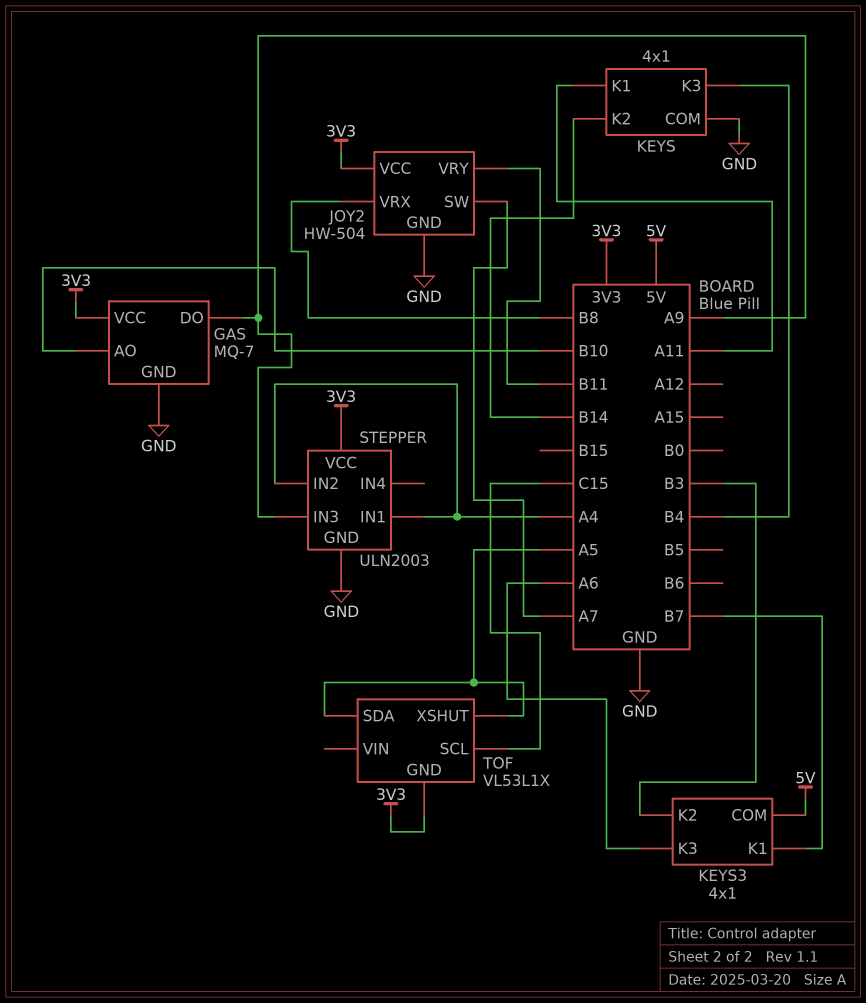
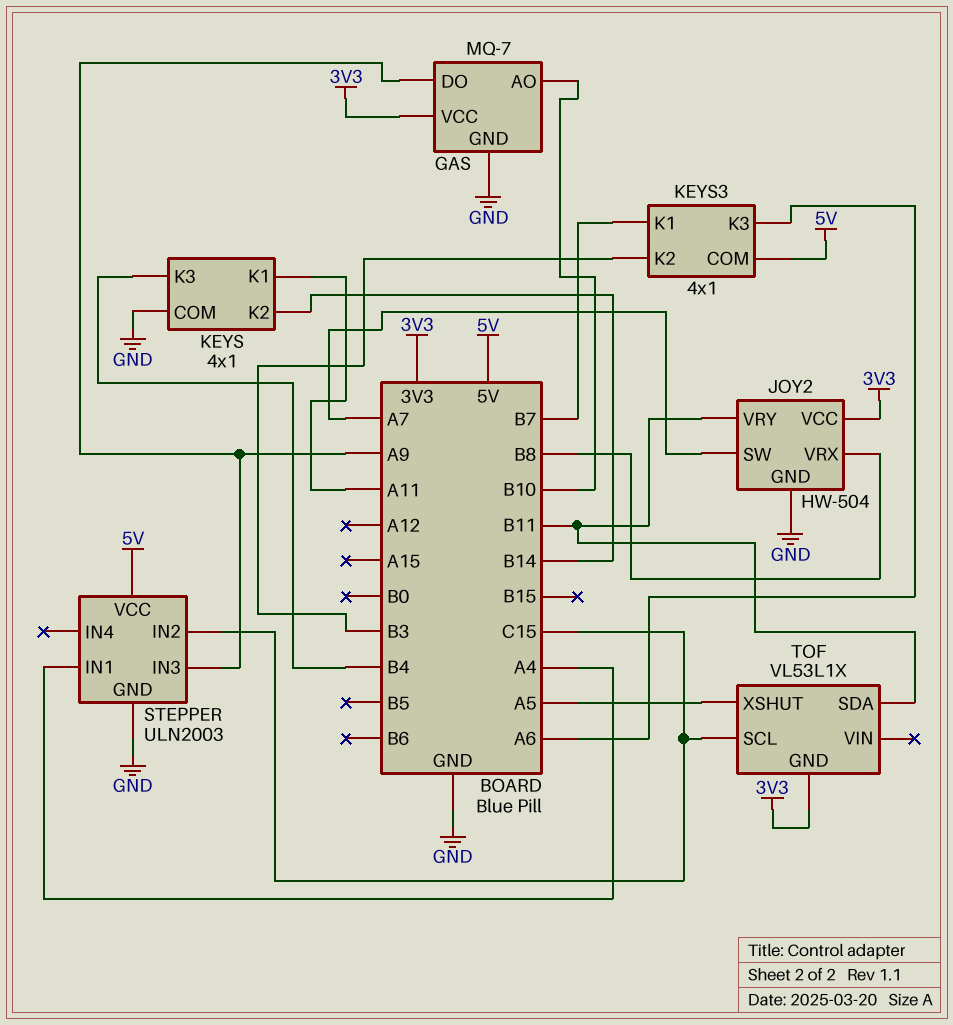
STEPPER pin IN2: A4 -> C15
STEPPER pin VCC: 3V3 -> 5V
TOF pin SDA: A5 -> B11

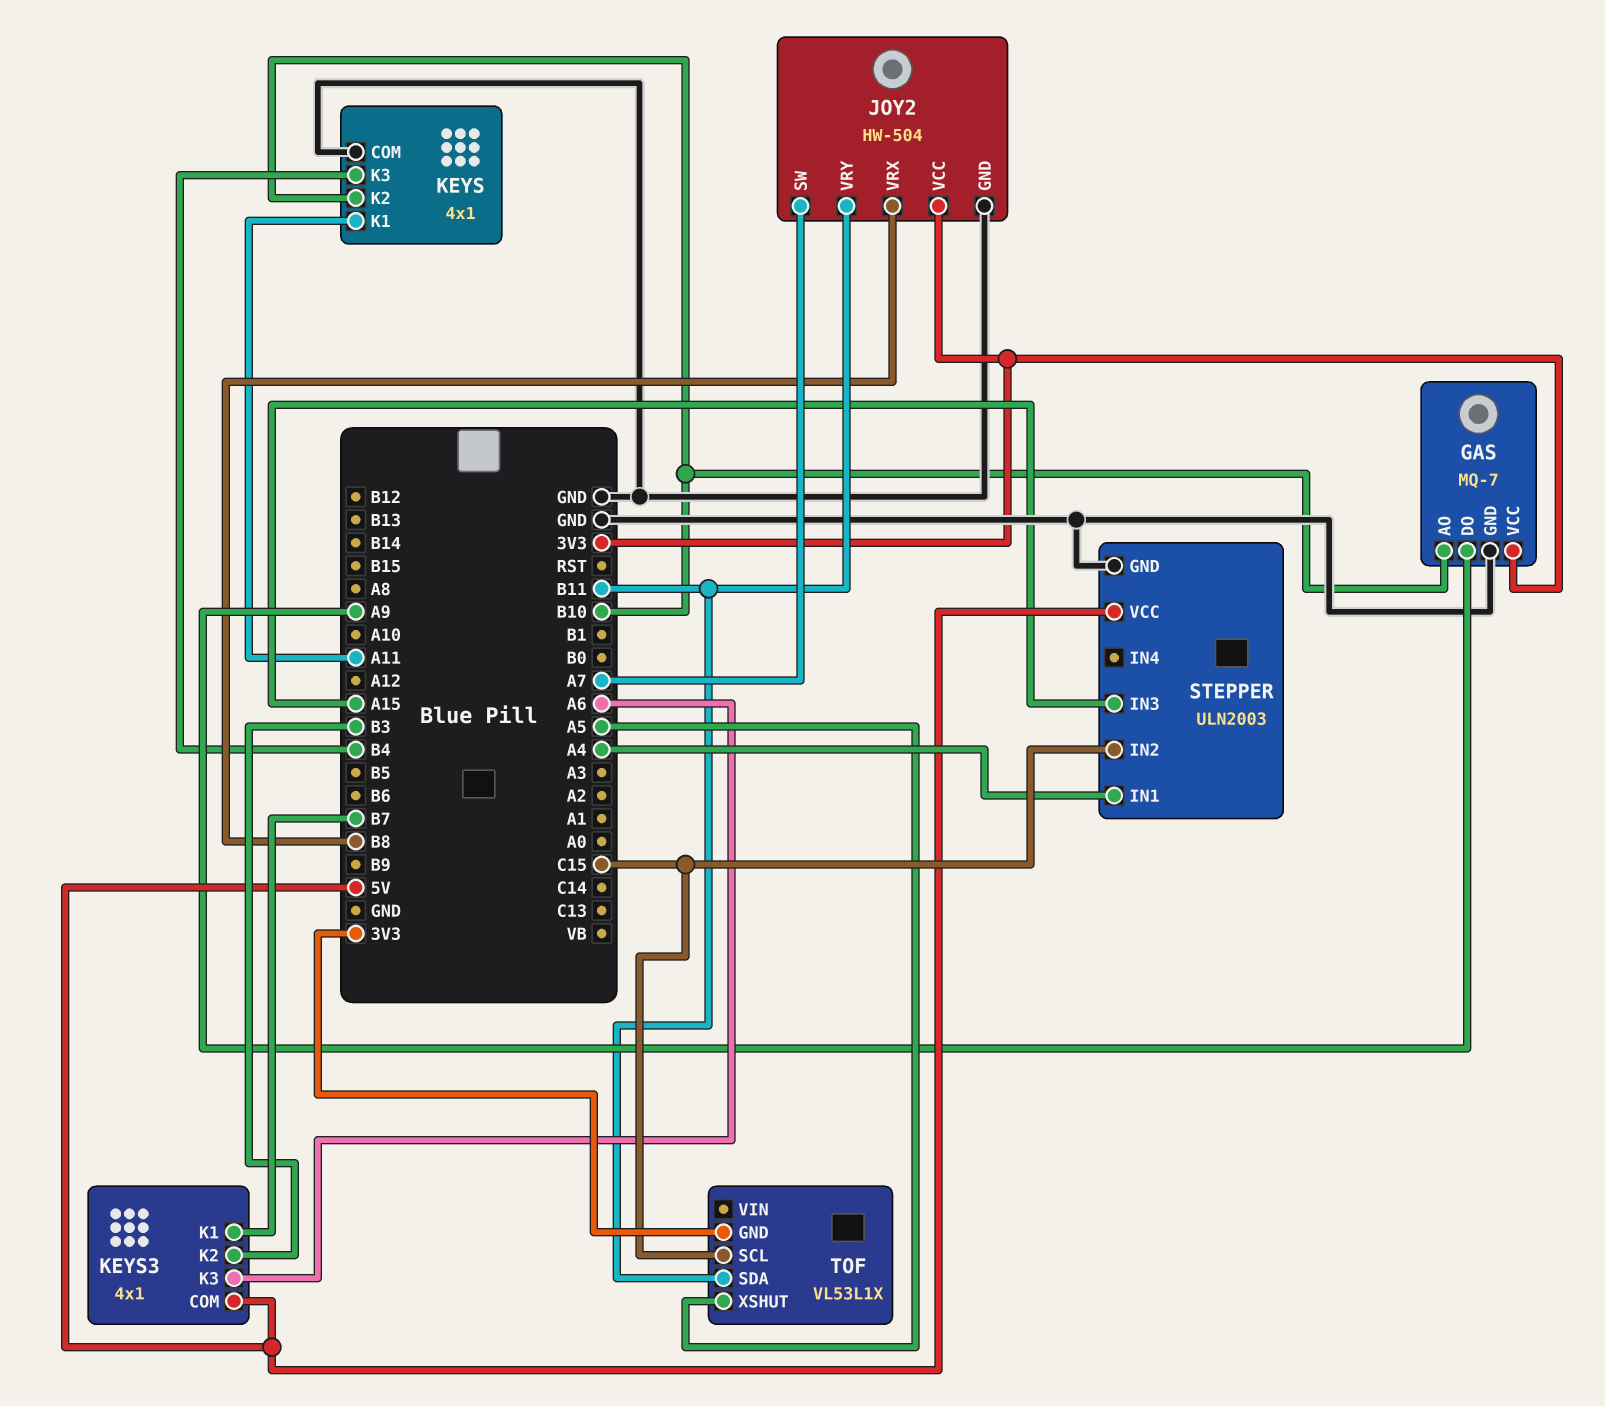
KEYS pin K2: B14 -> B10
STEPPER pin IN3: A9 -> A15

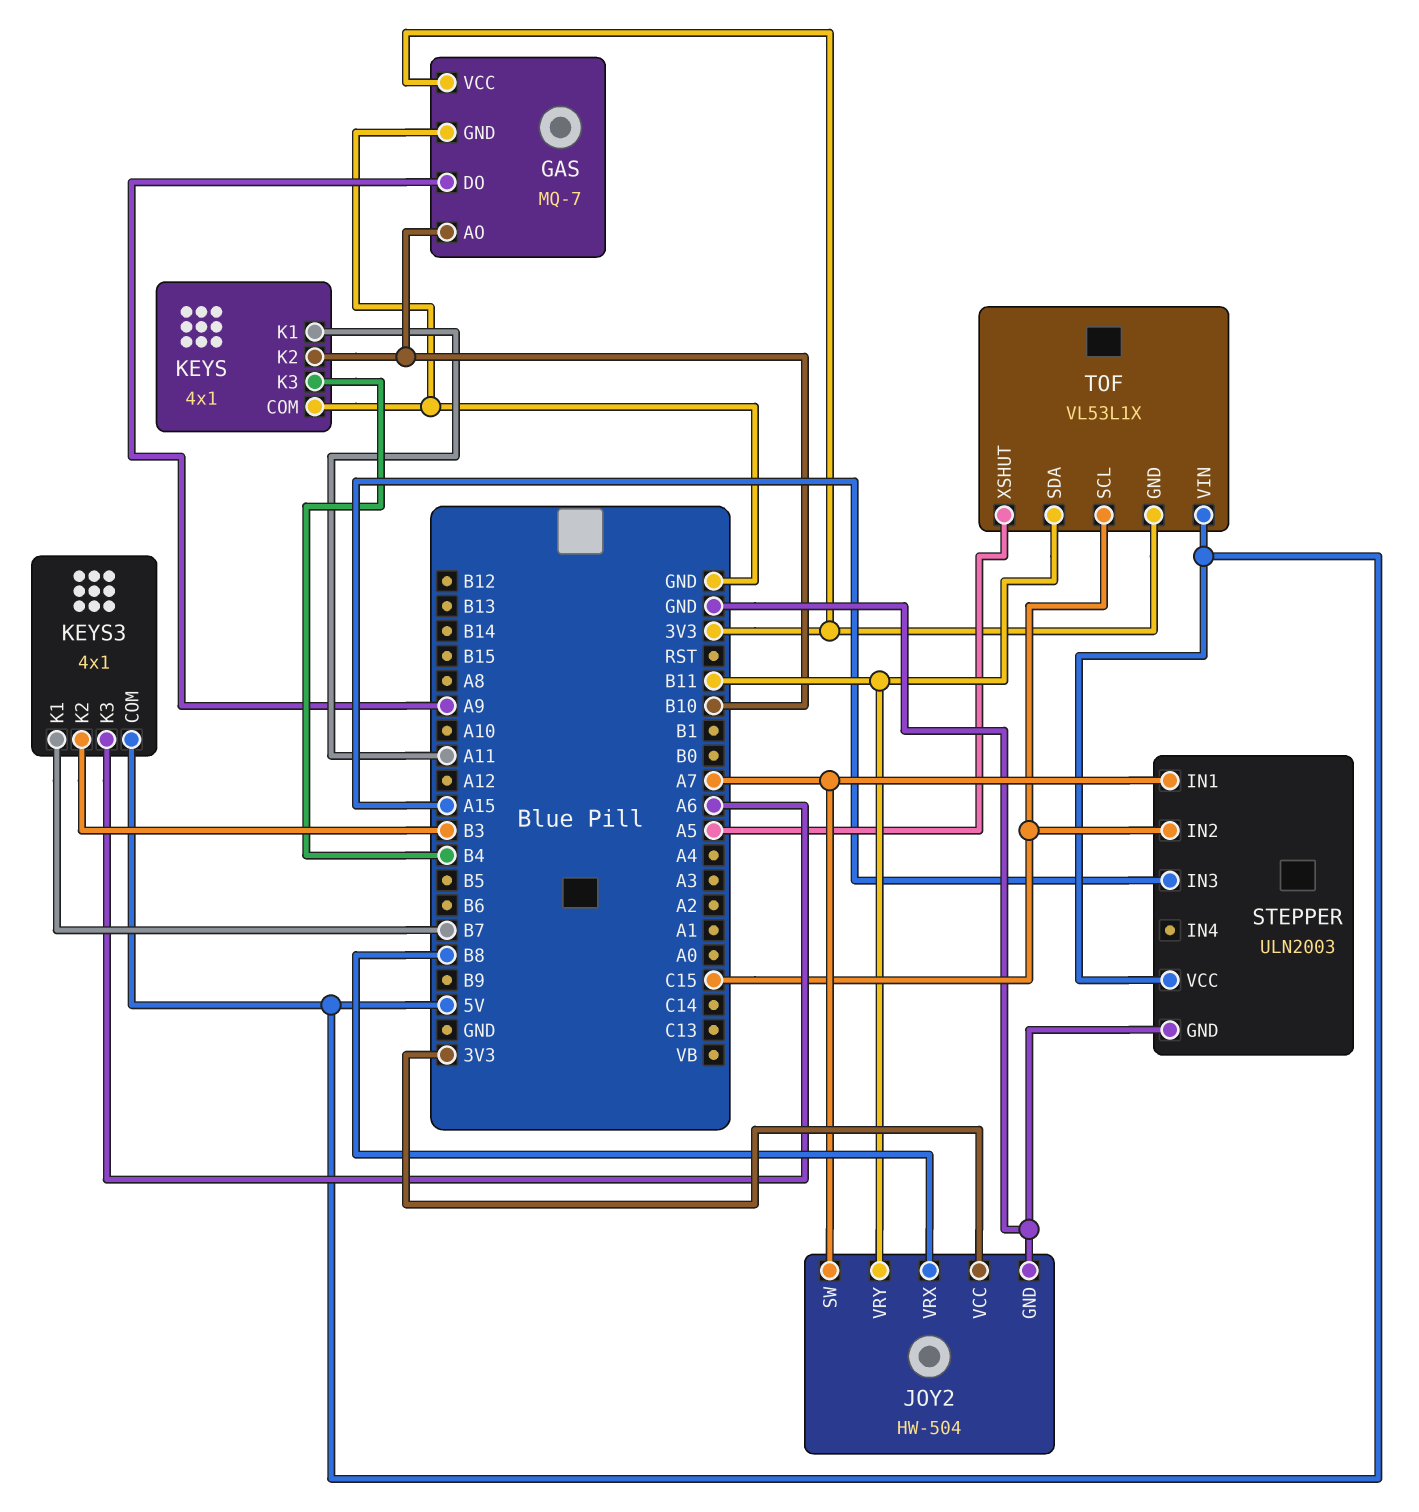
STEPPER pin IN1: A4 -> A7
TOF pin VIN: none -> 5V

